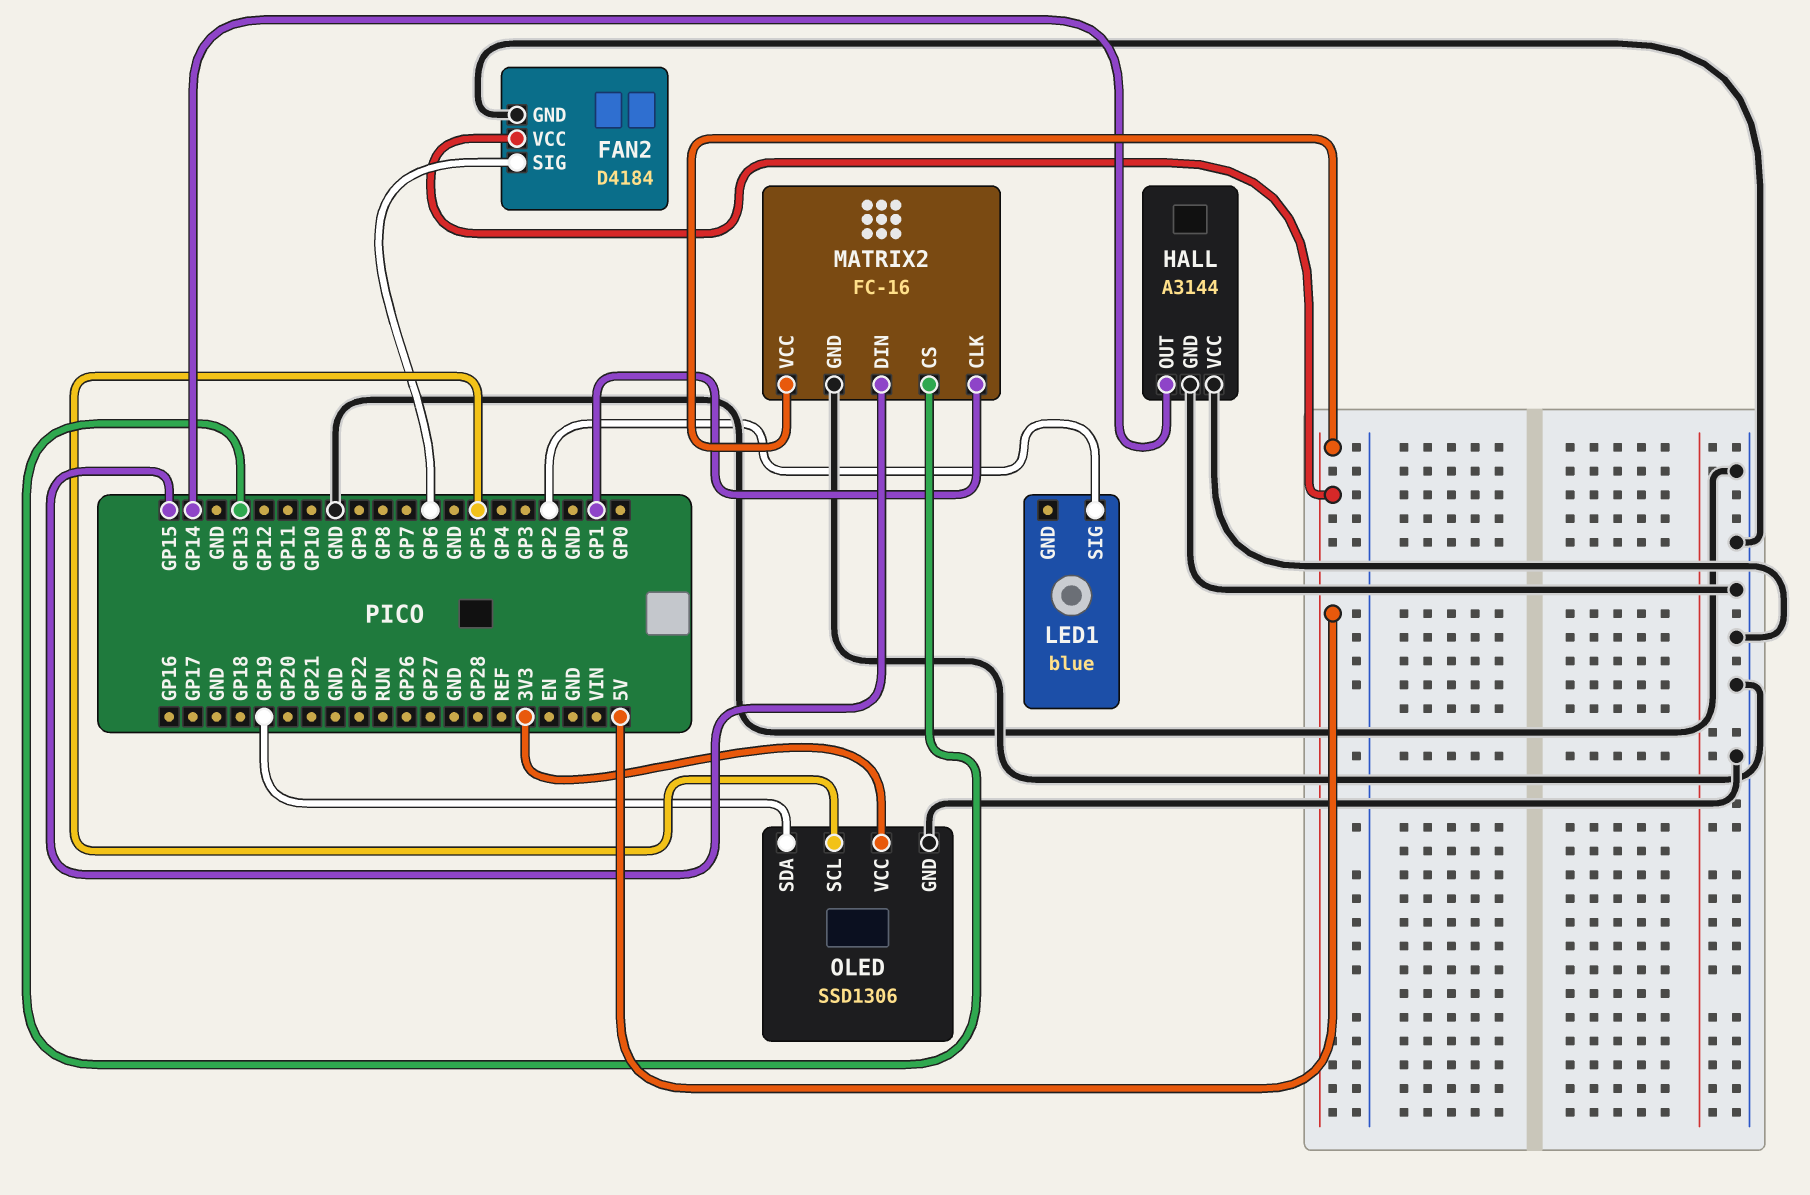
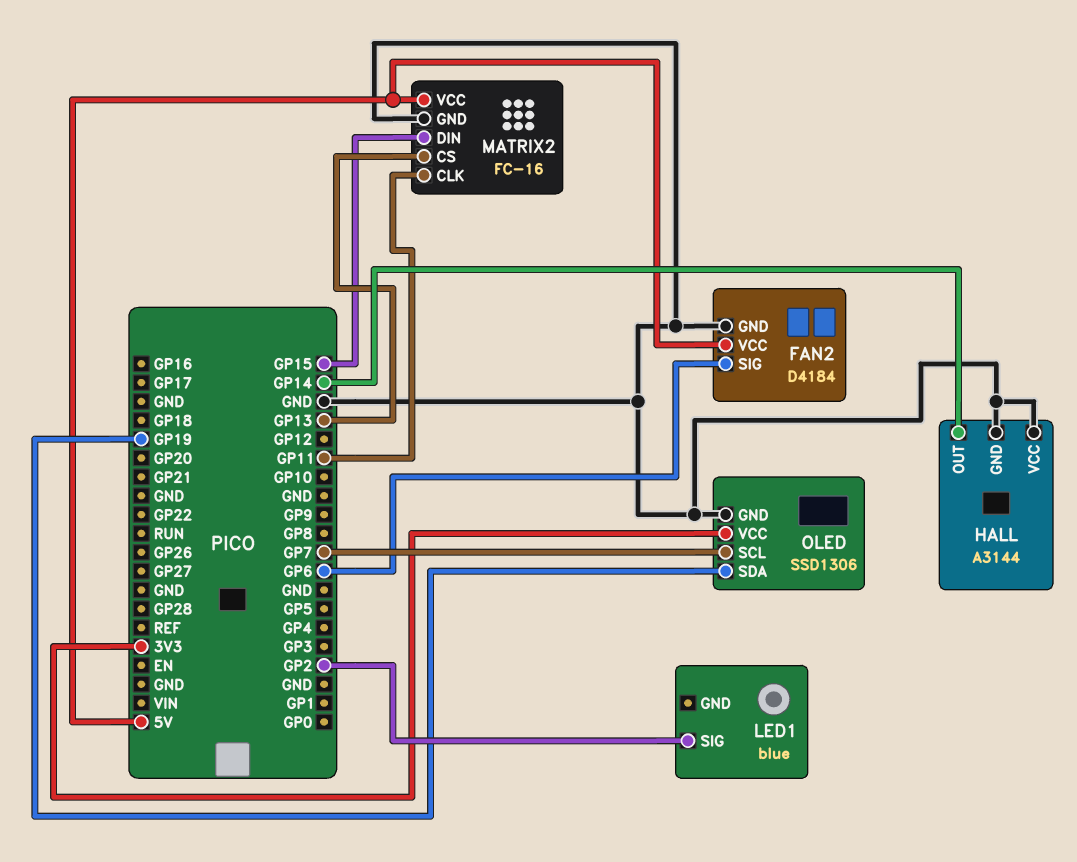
MATRIX2 pin CLK: GP1 -> GP11
OLED pin SCL: GP5 -> GP7

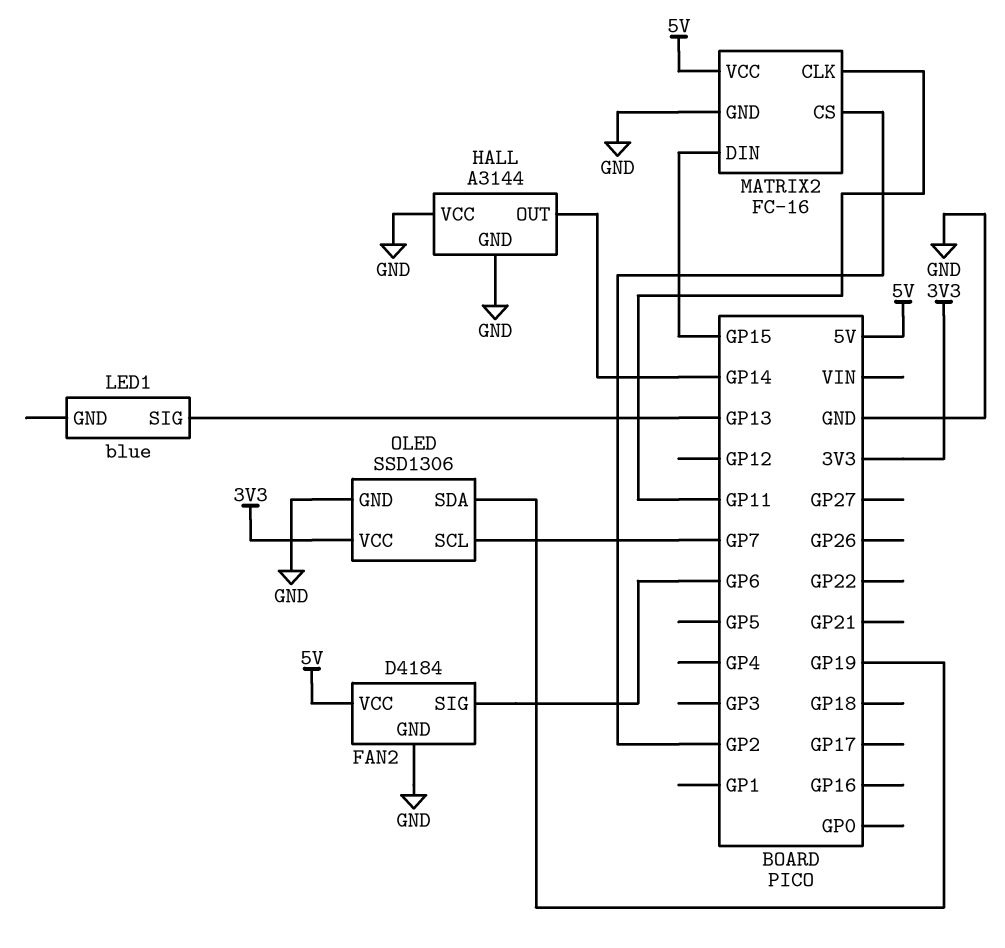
LED1 pin SIG: GP2 -> GP13
MATRIX2 pin CS: GP13 -> GP2

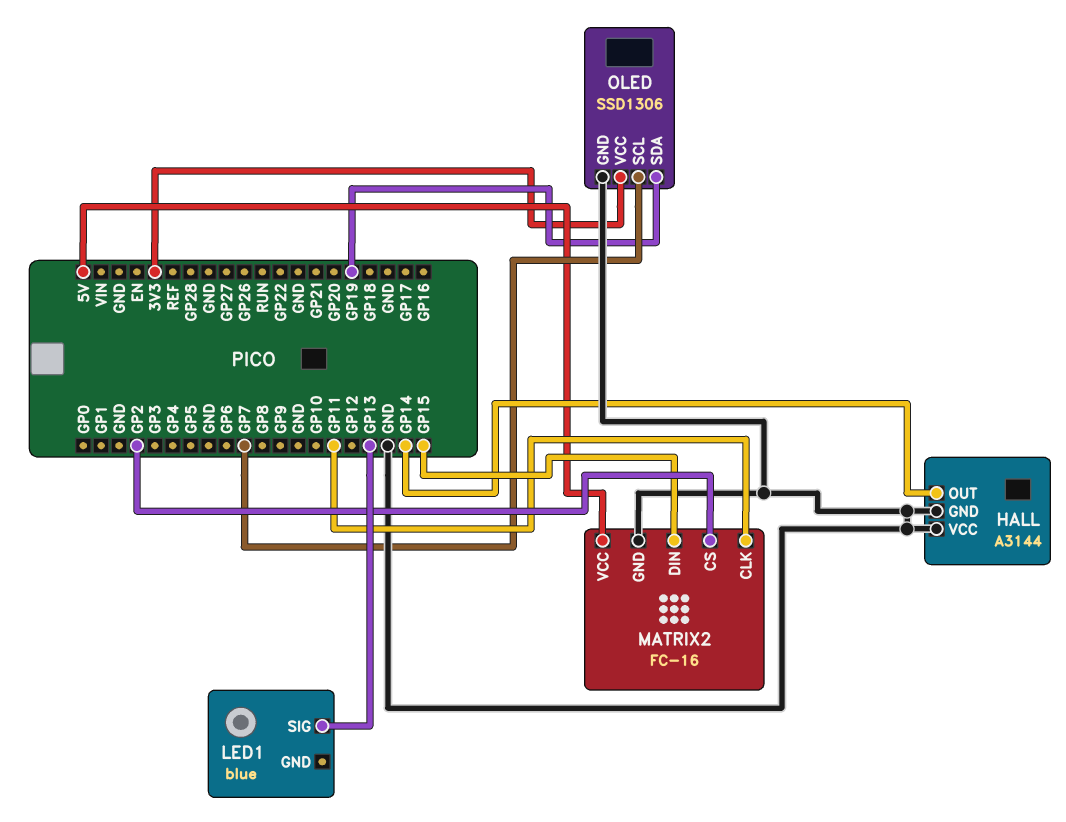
FAN2: D4184 -> none
FAN2 pin GND: GND -> none
FAN2 pin SIG: GP6 -> none
FAN2 pin VCC: 5V -> none

